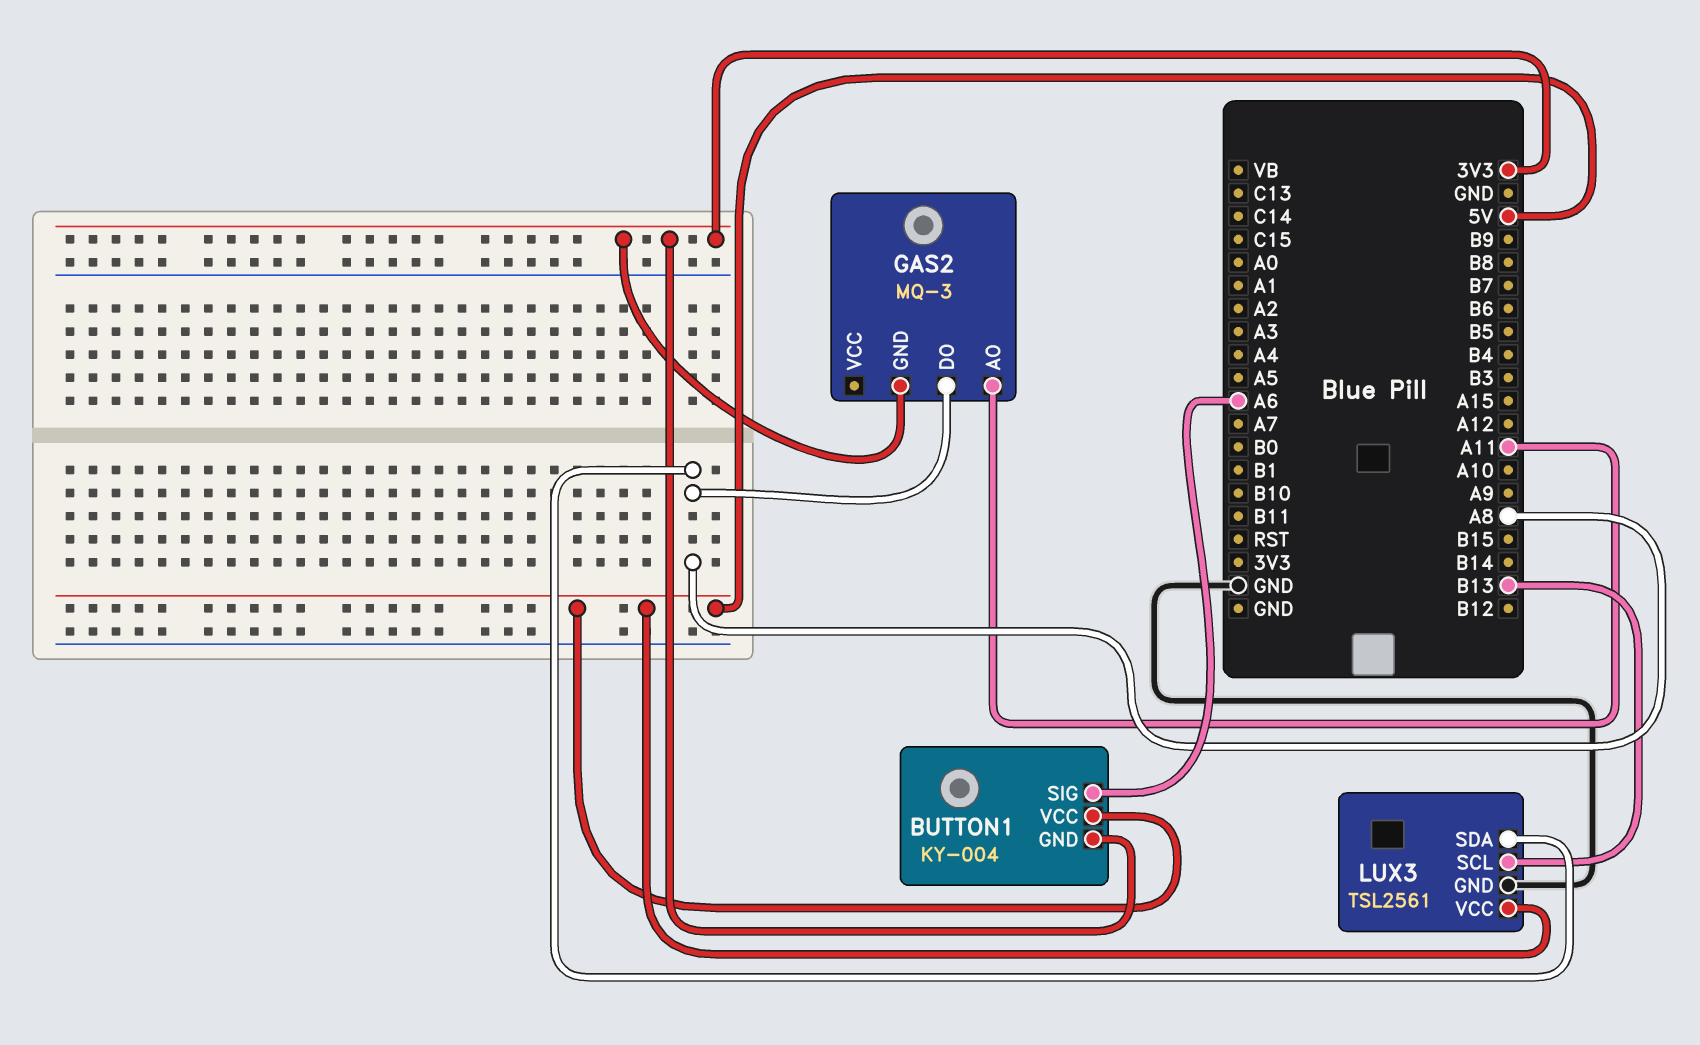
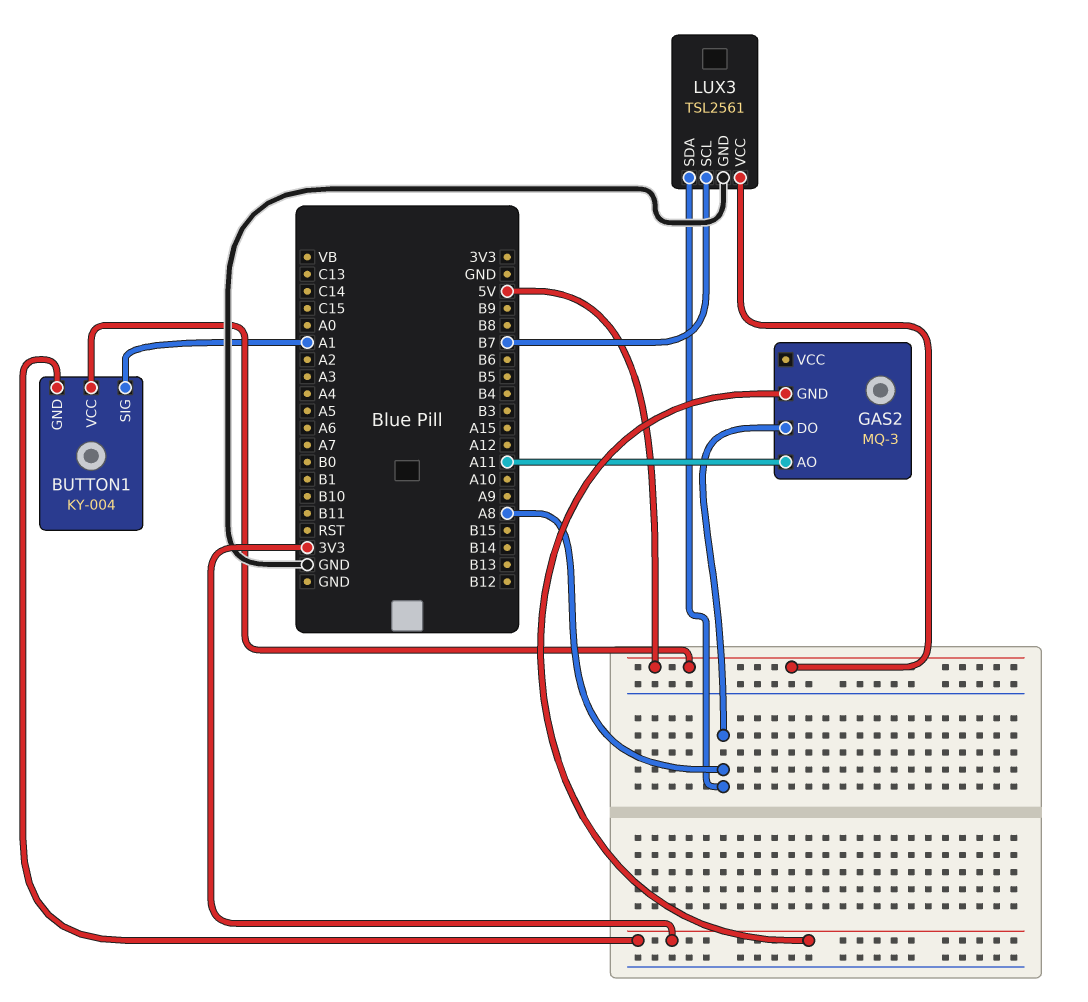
BUTTON1 pin SIG: A6 -> A1
LUX3 pin SCL: B13 -> B7

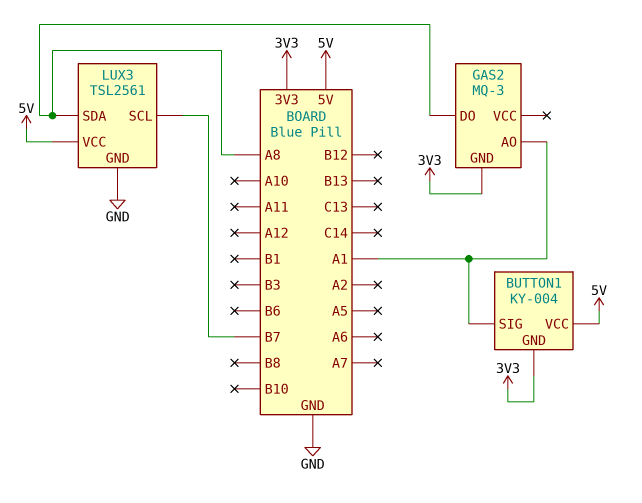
GAS2 pin AO: A11 -> A1

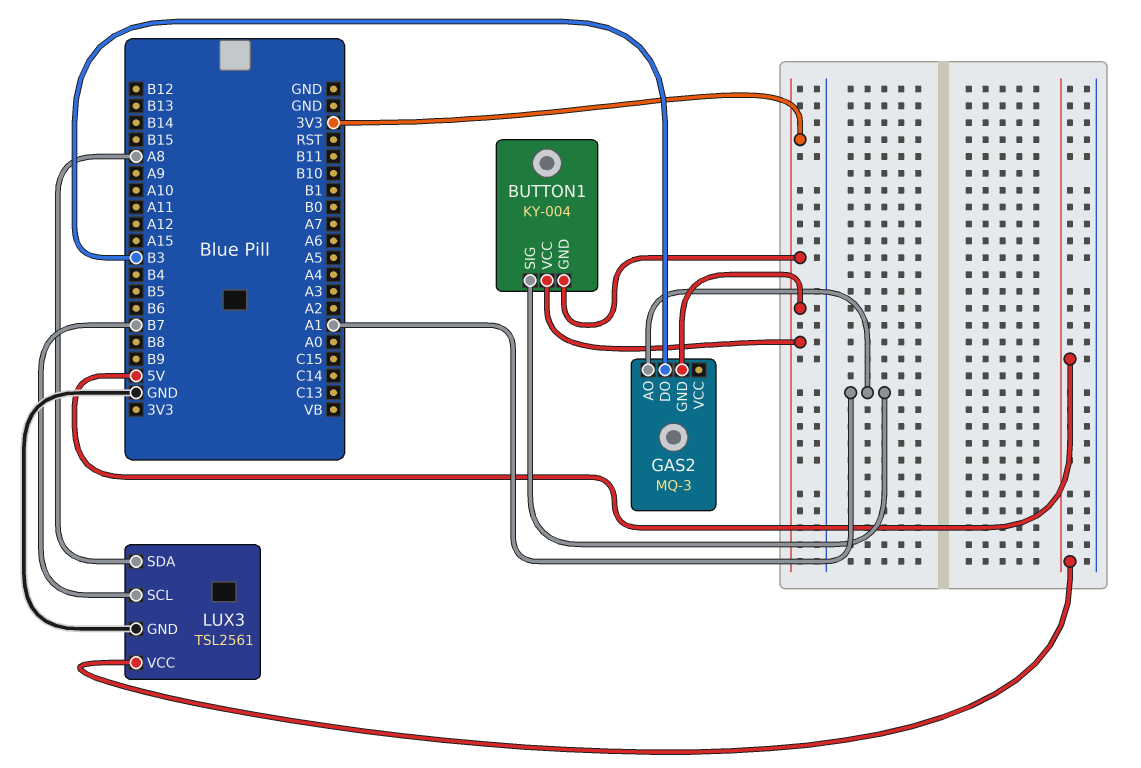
BUTTON1 pin VCC: 5V -> 3V3
GAS2 pin DO: A8 -> B3

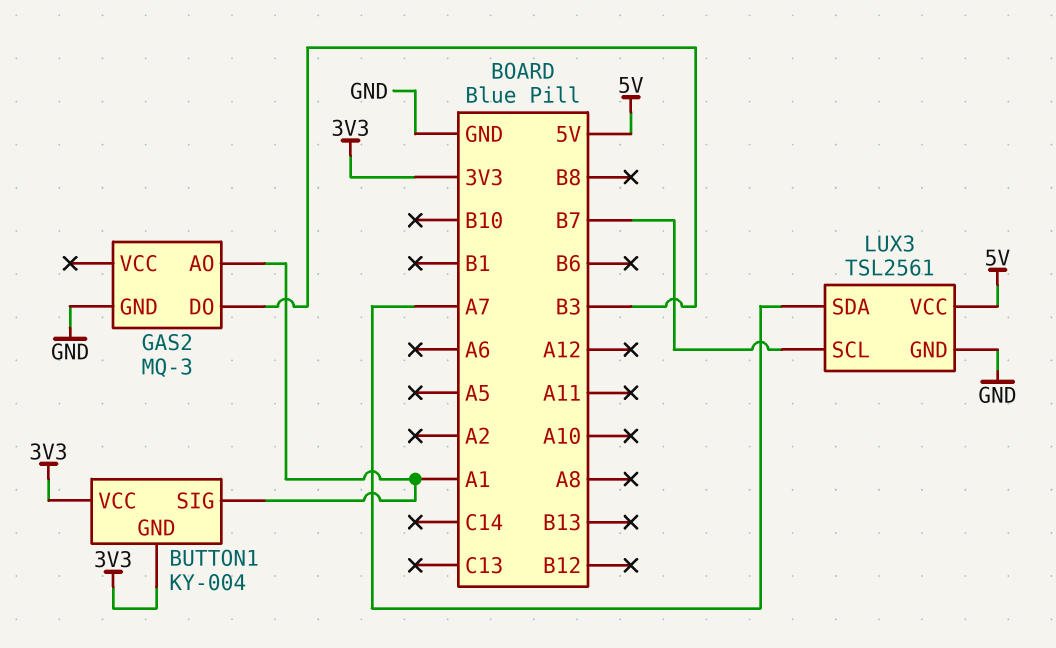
GAS2 pin GND: 3V3 -> GND
LUX3 pin SDA: A8 -> A7

